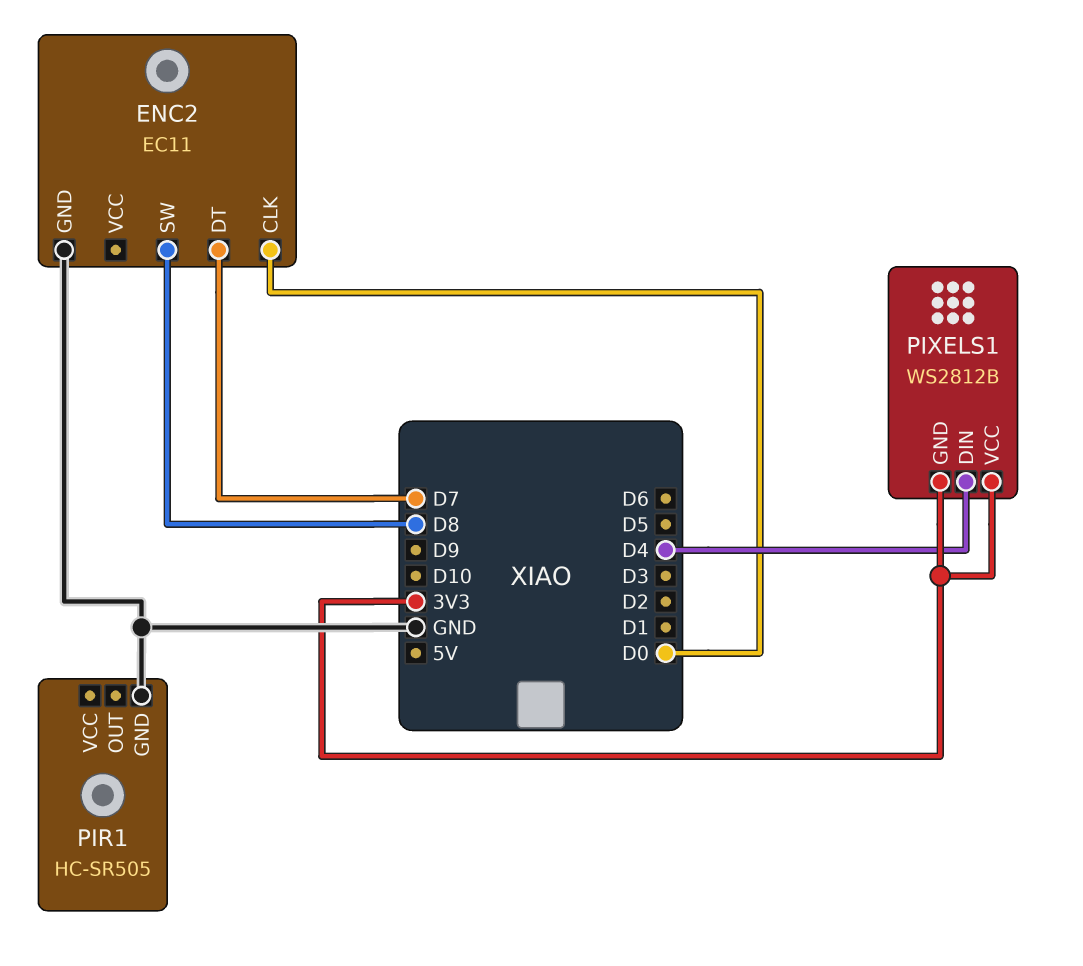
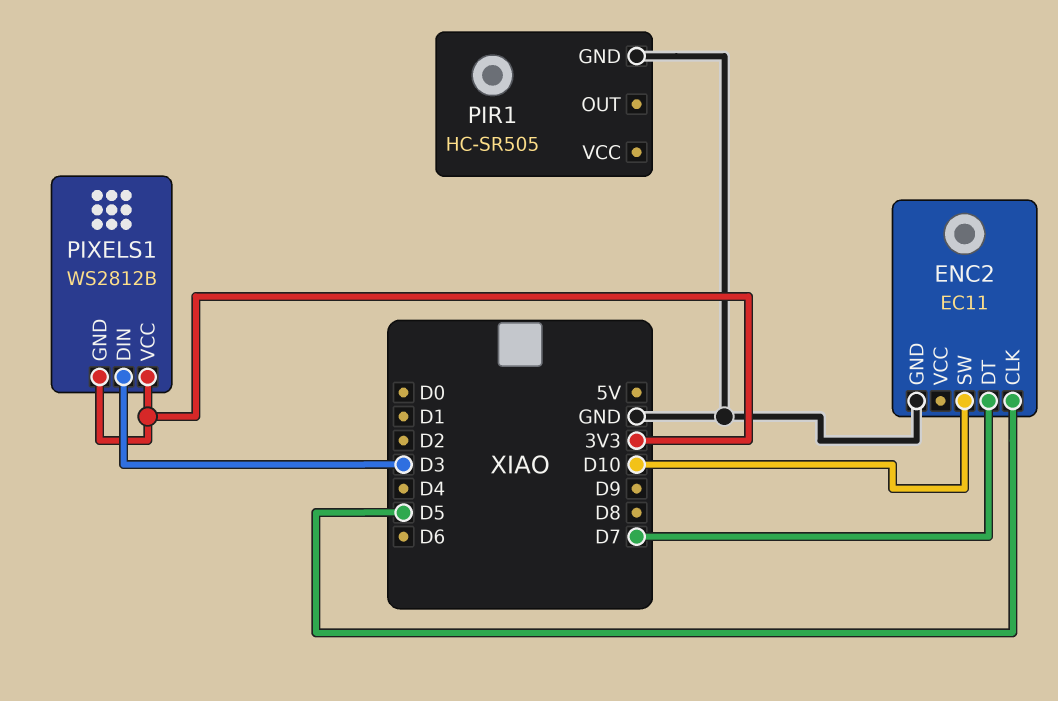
ENC2 pin CLK: D0 -> D5
ENC2 pin SW: D8 -> D10
PIXELS1 pin DIN: D4 -> D3

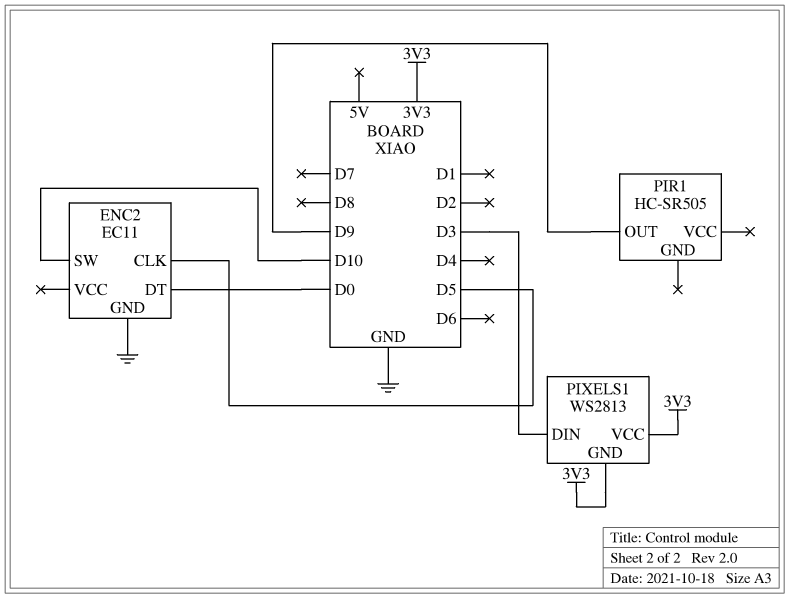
ENC2 pin DT: D7 -> D0
PIR1 pin GND: GND -> none
PIR1 pin OUT: none -> D9
PIXELS1: WS2812B -> WS2813

